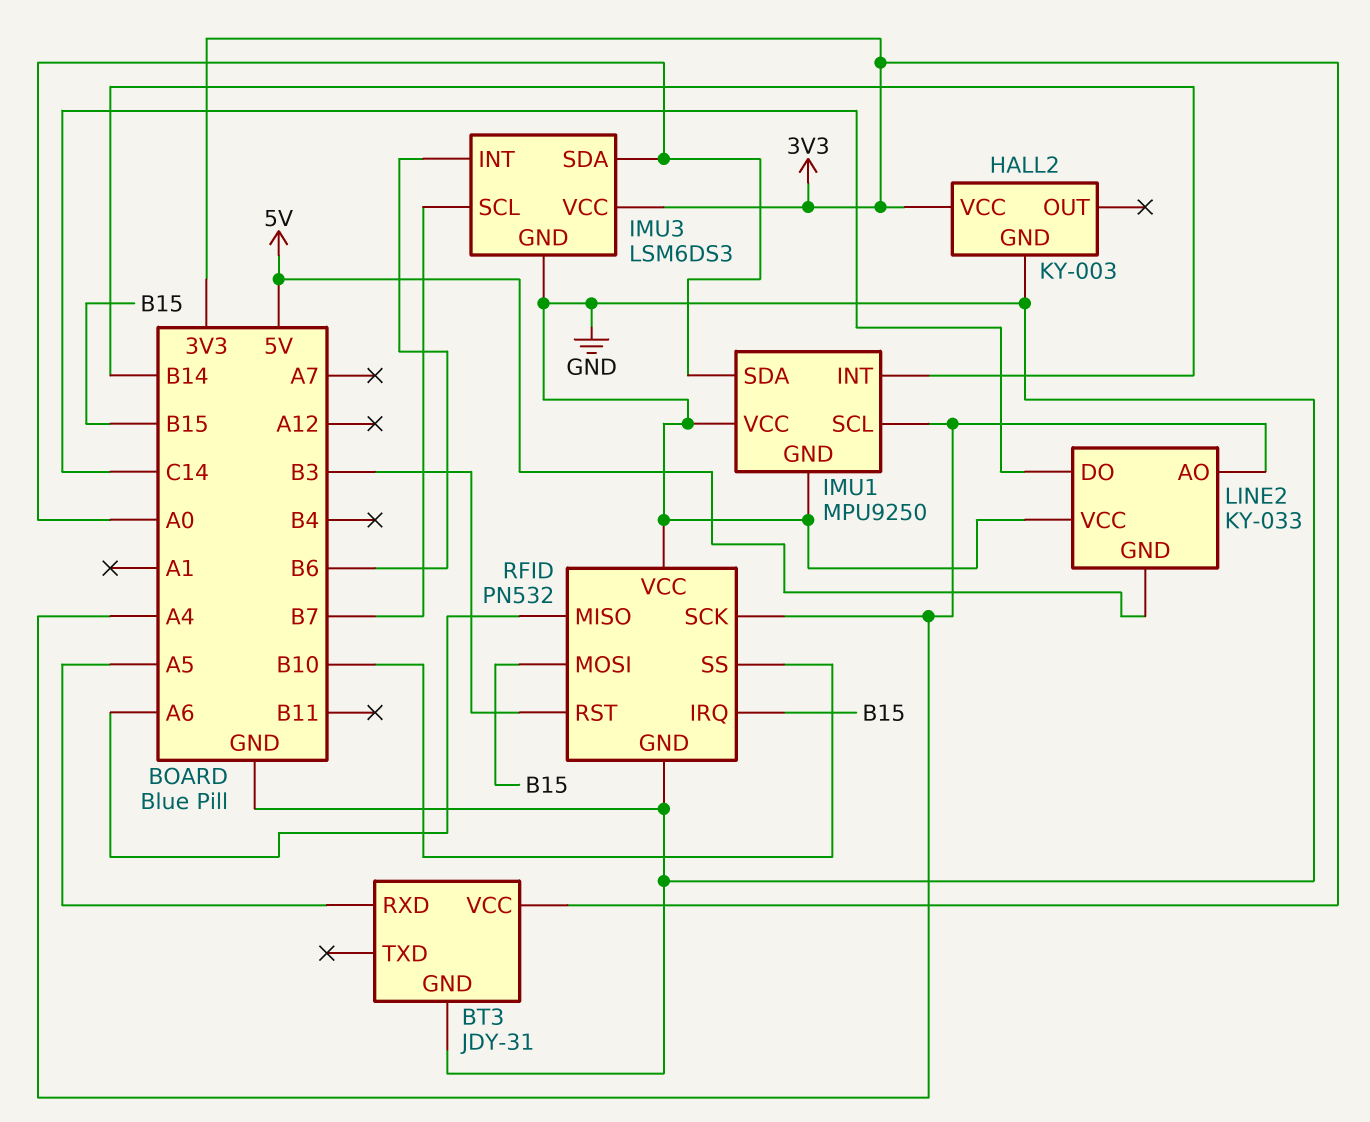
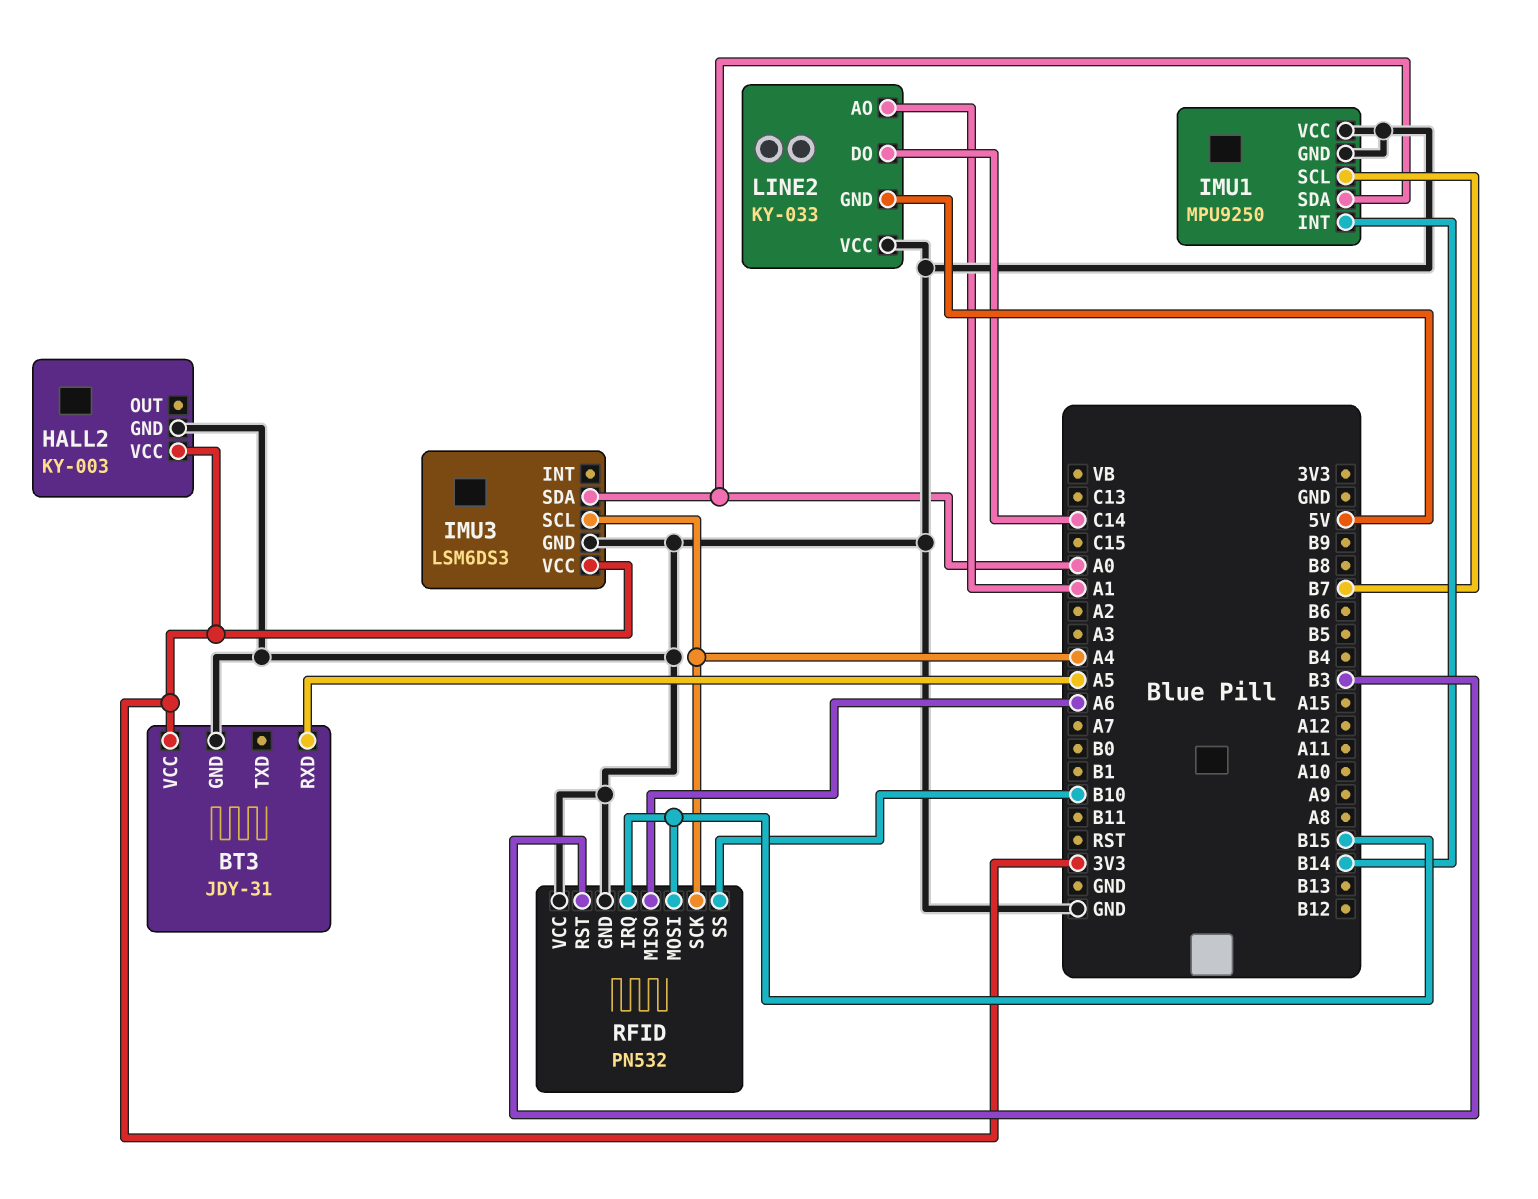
IMU1 pin SCL: A4 -> B7
IMU3 pin INT: B6 -> none
IMU3 pin SCL: B7 -> A4
LINE2 pin AO: A4 -> A1

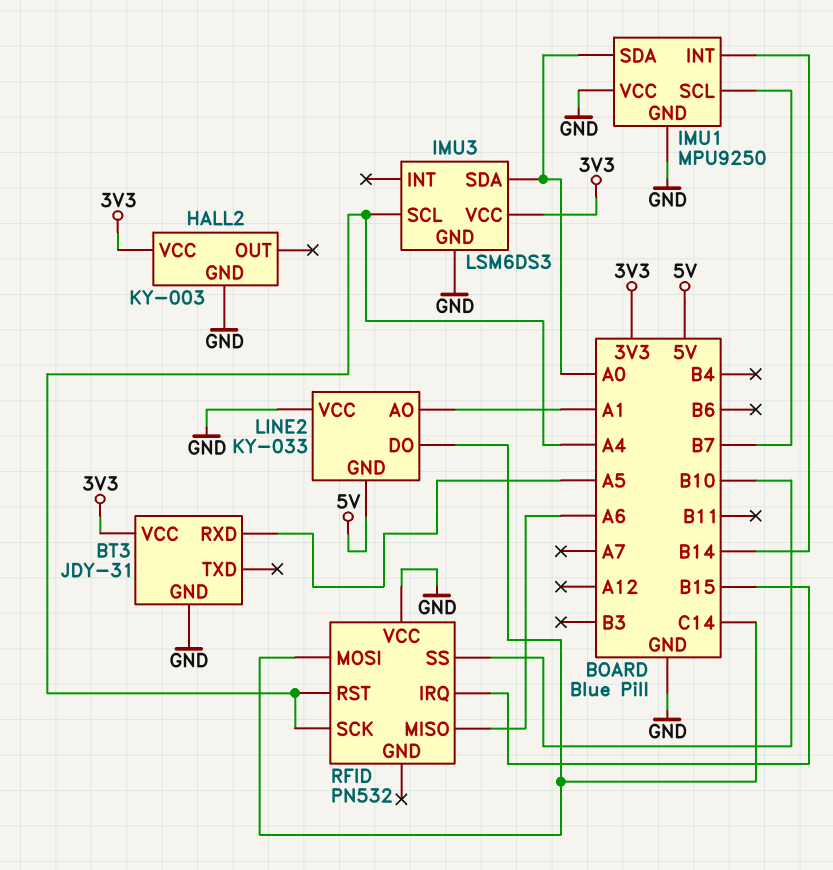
RFID pin GND: GND -> none
RFID pin MOSI: B15 -> C14
RFID pin RST: B3 -> A4

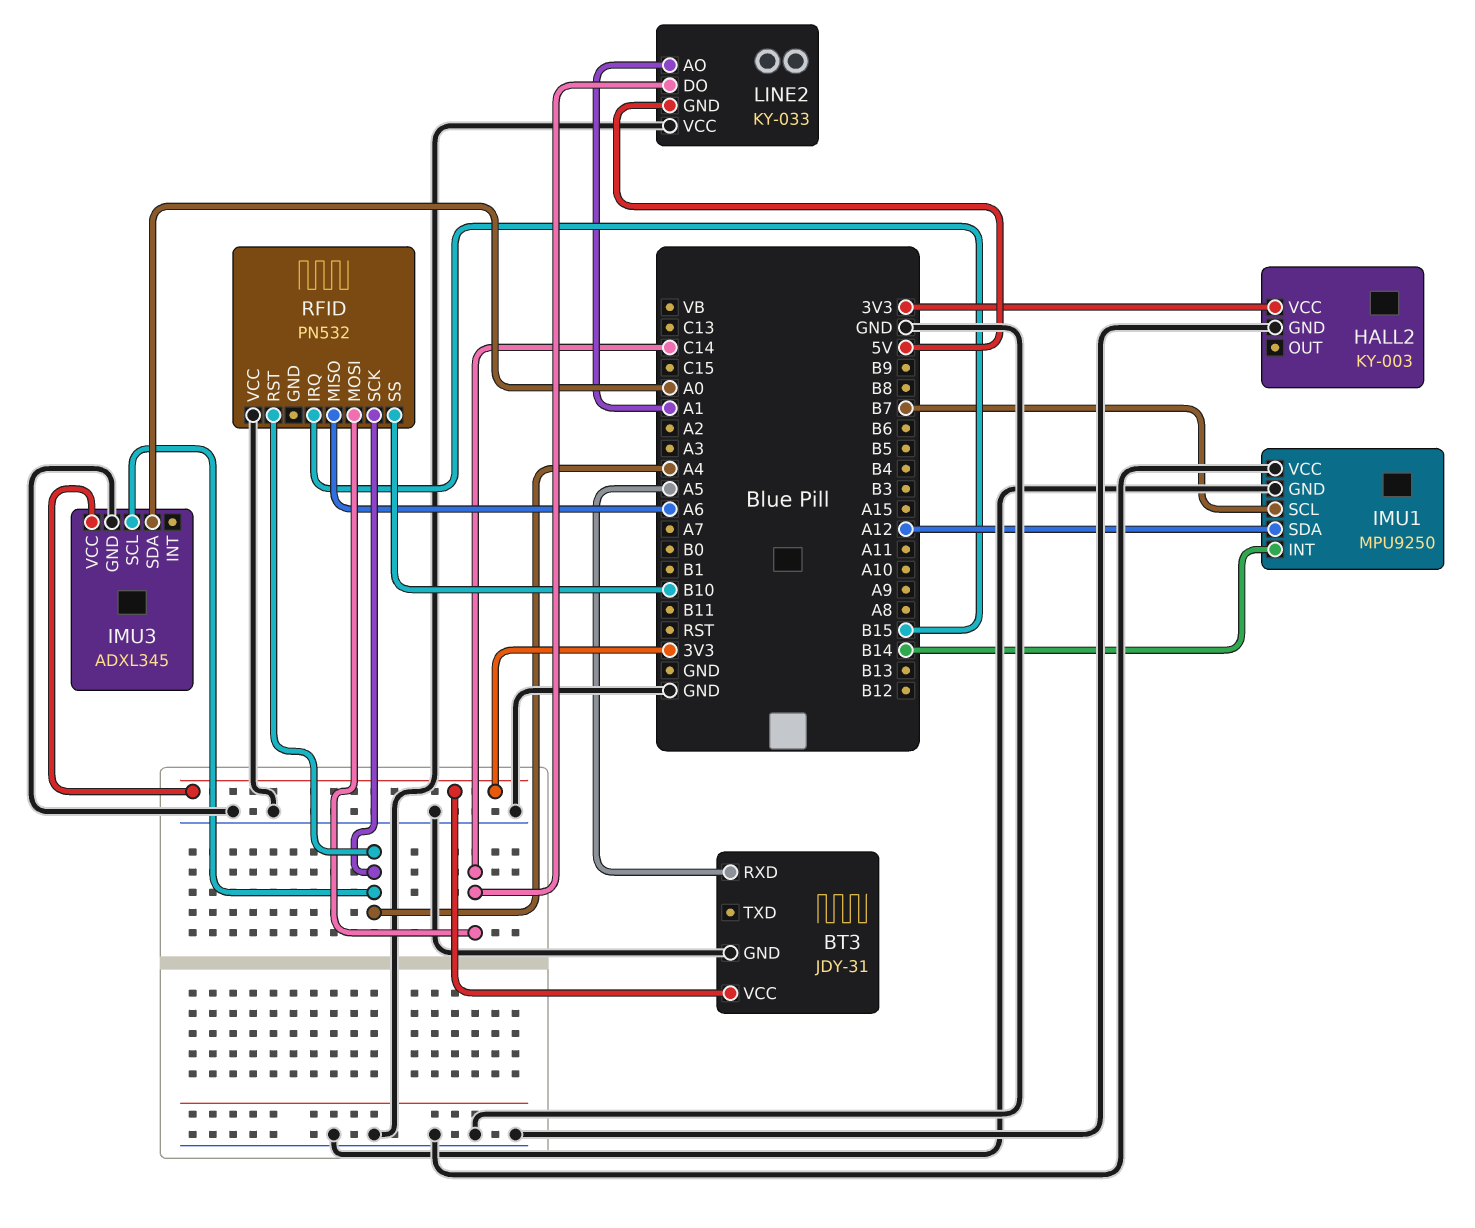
IMU1 pin SDA: A0 -> A12
IMU3: LSM6DS3 -> ADXL345

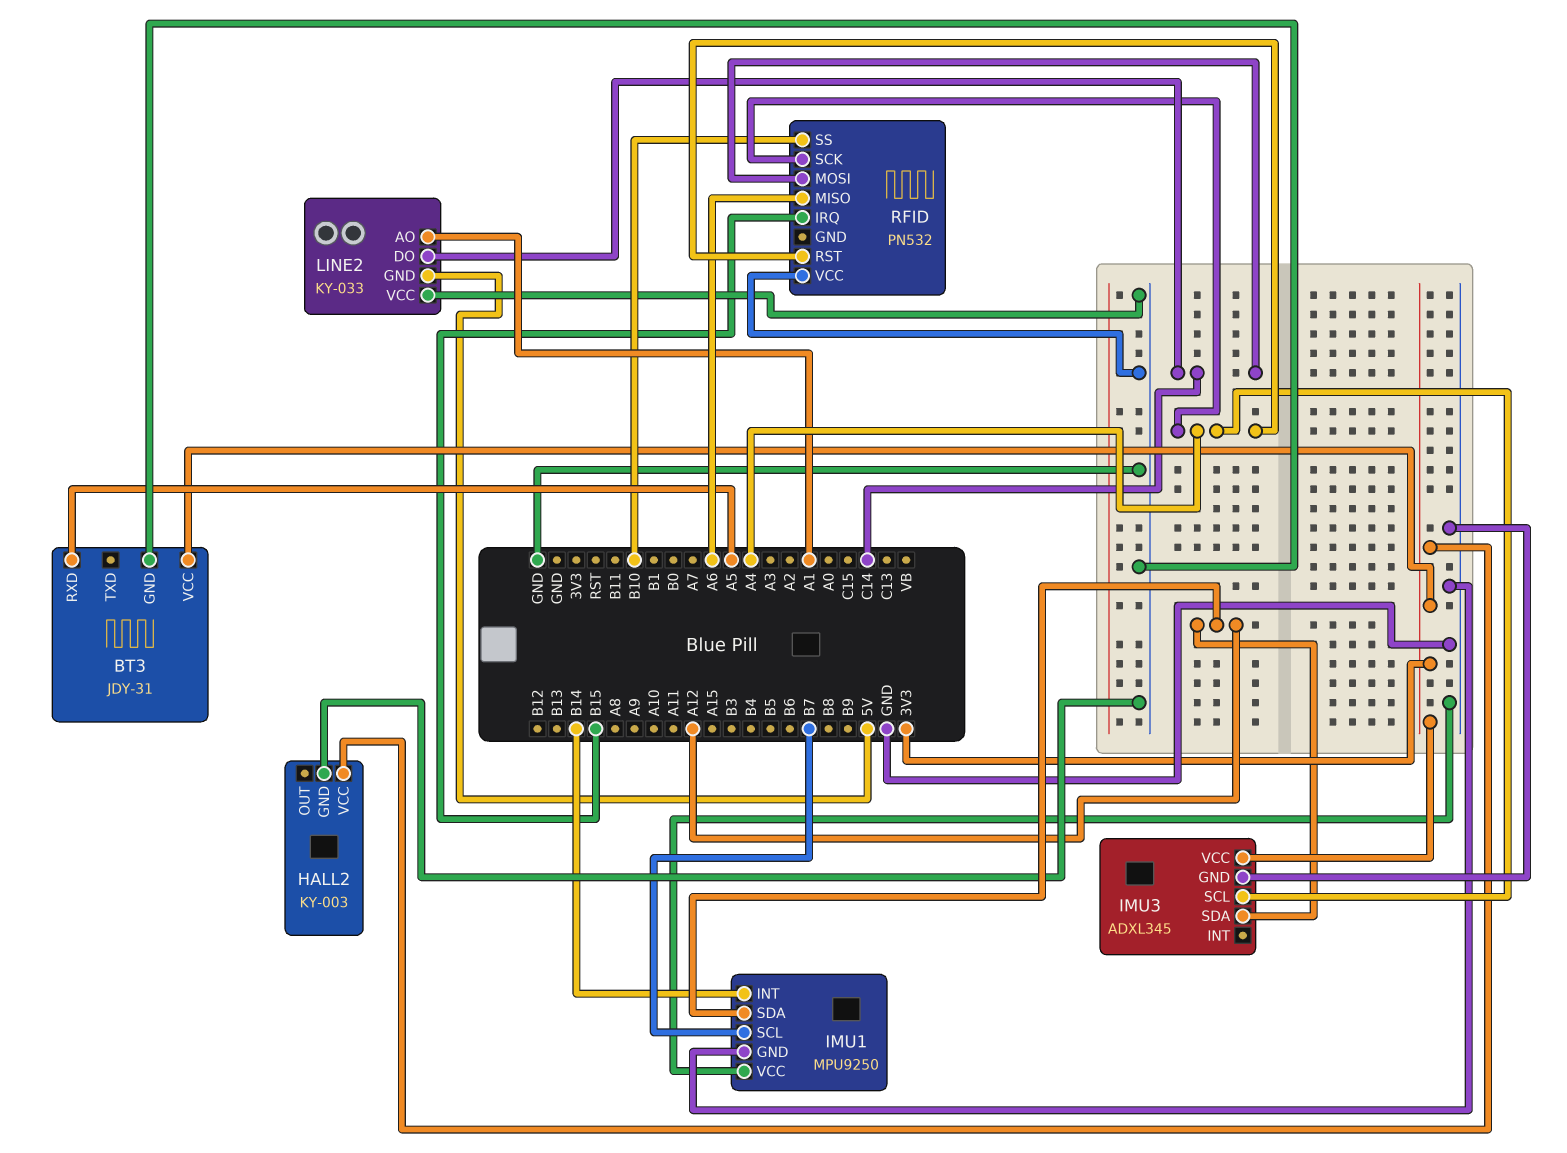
IMU3 pin SDA: A0 -> A12

